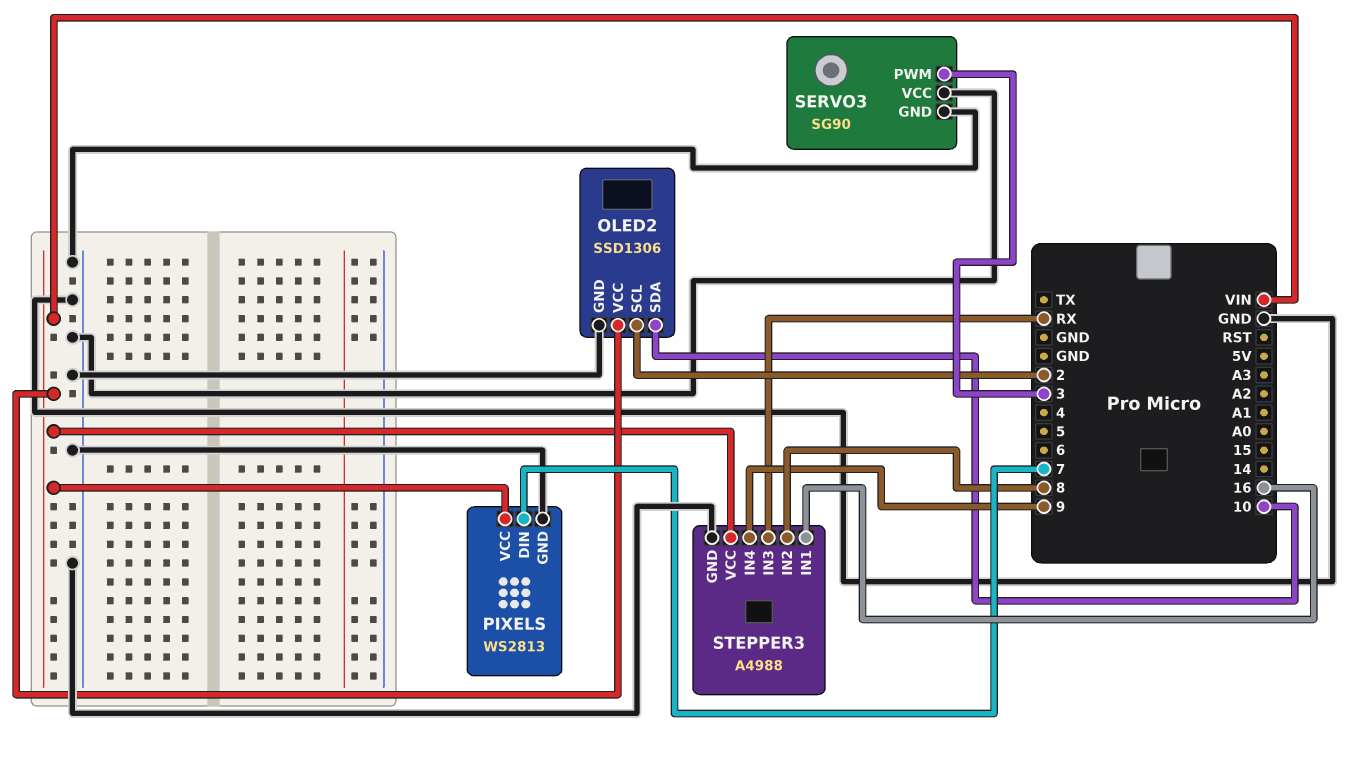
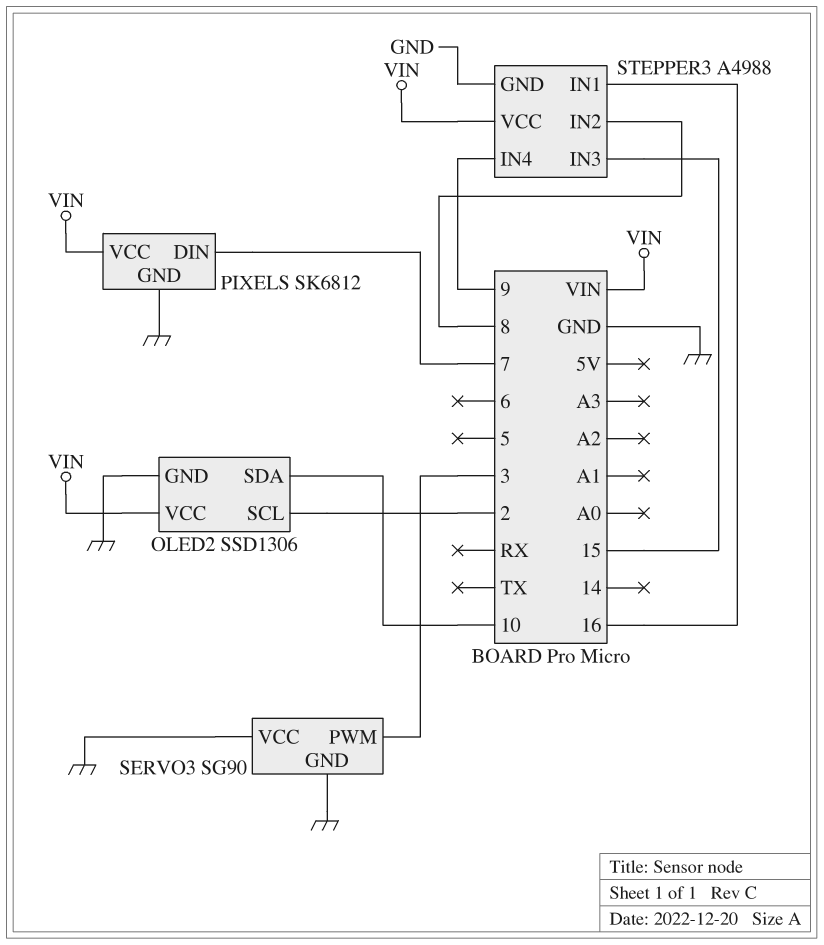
PIXELS: WS2813 -> SK6812
STEPPER3 pin IN3: RX -> 15

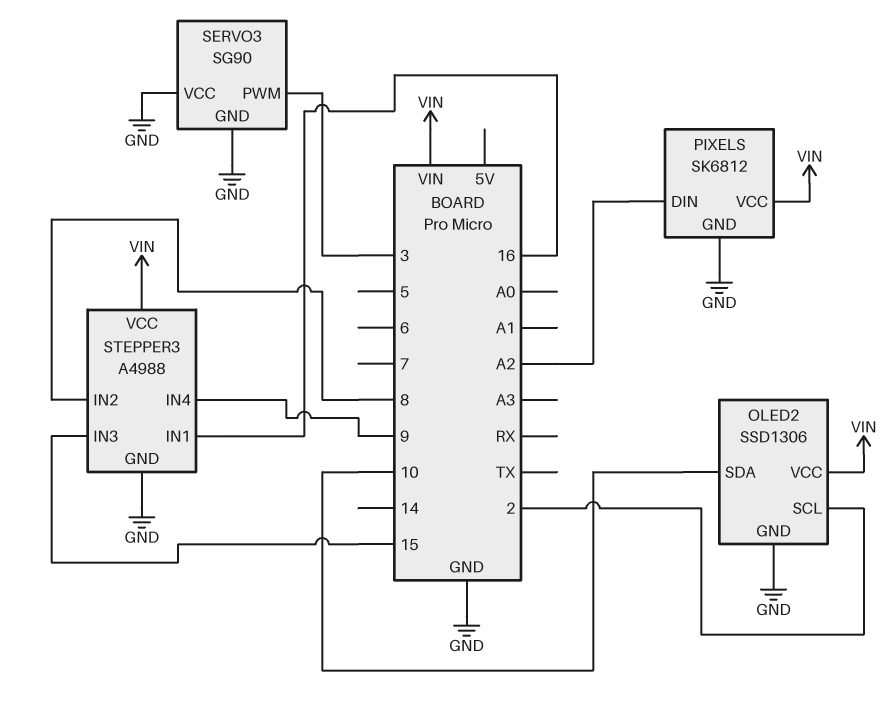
PIXELS pin DIN: 7 -> A2

